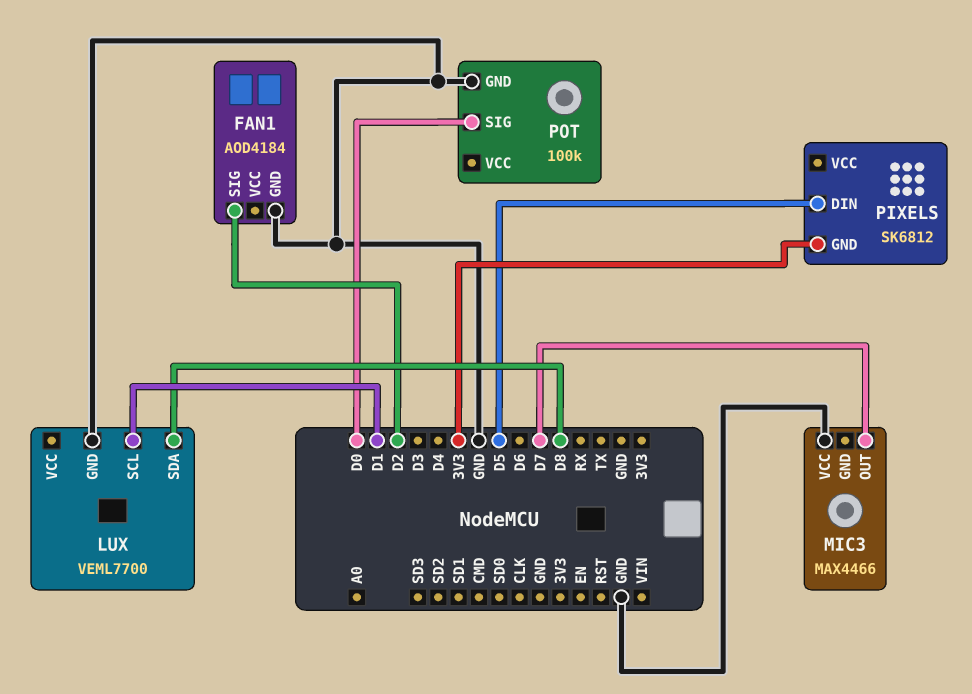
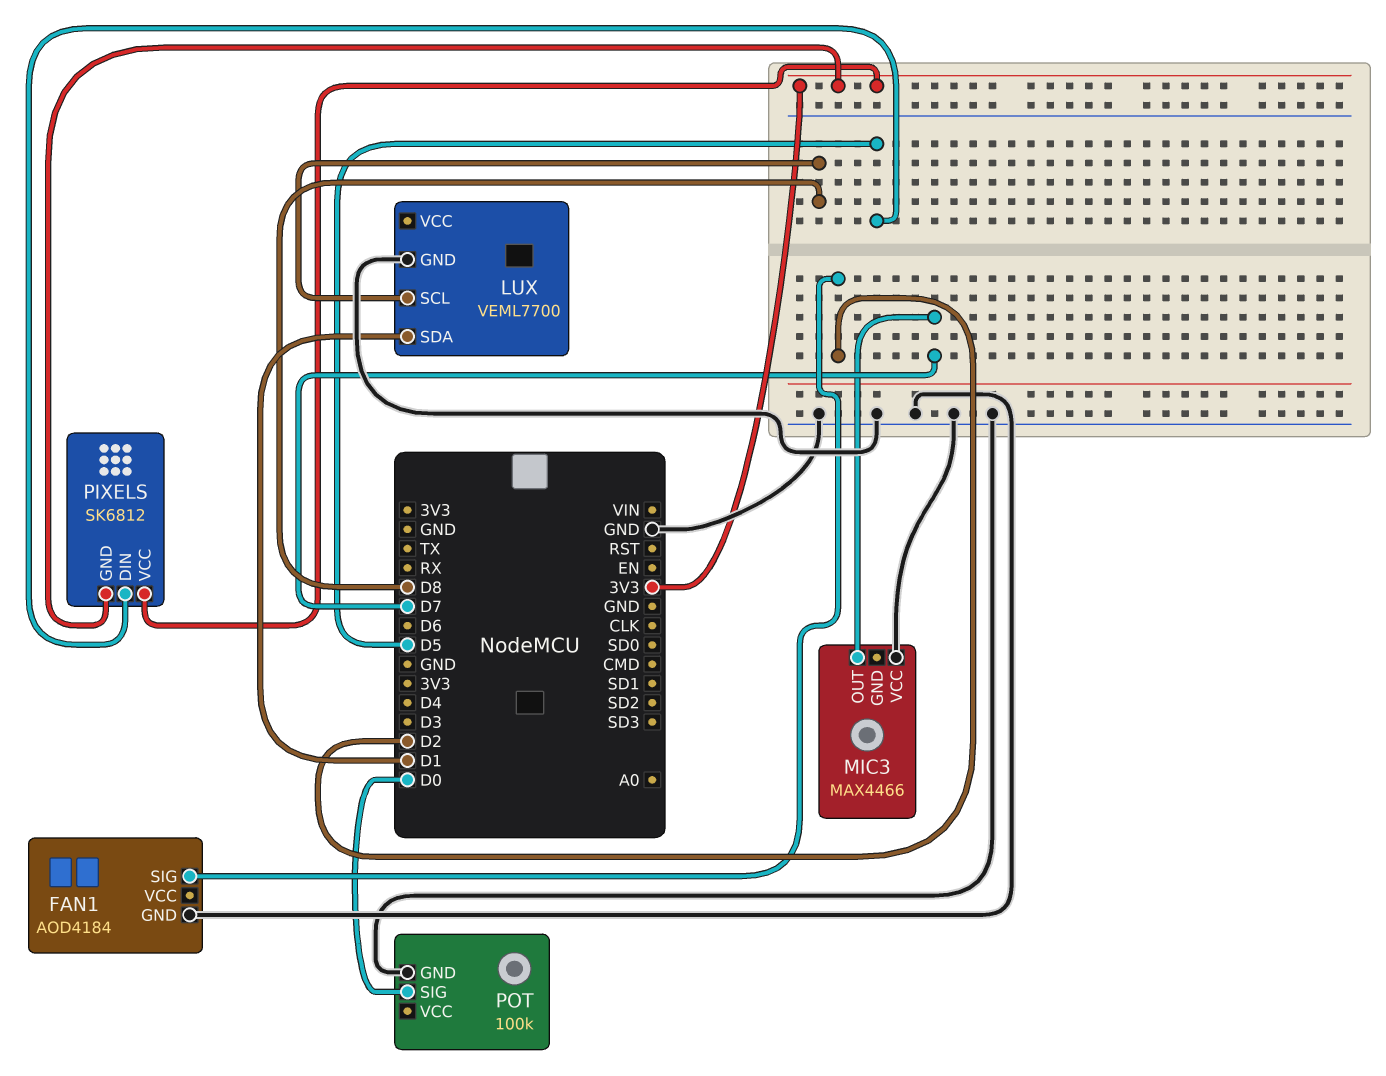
LUX pin SCL: D1 -> D8
LUX pin SDA: D8 -> D1
PIXELS pin VCC: none -> 3V3

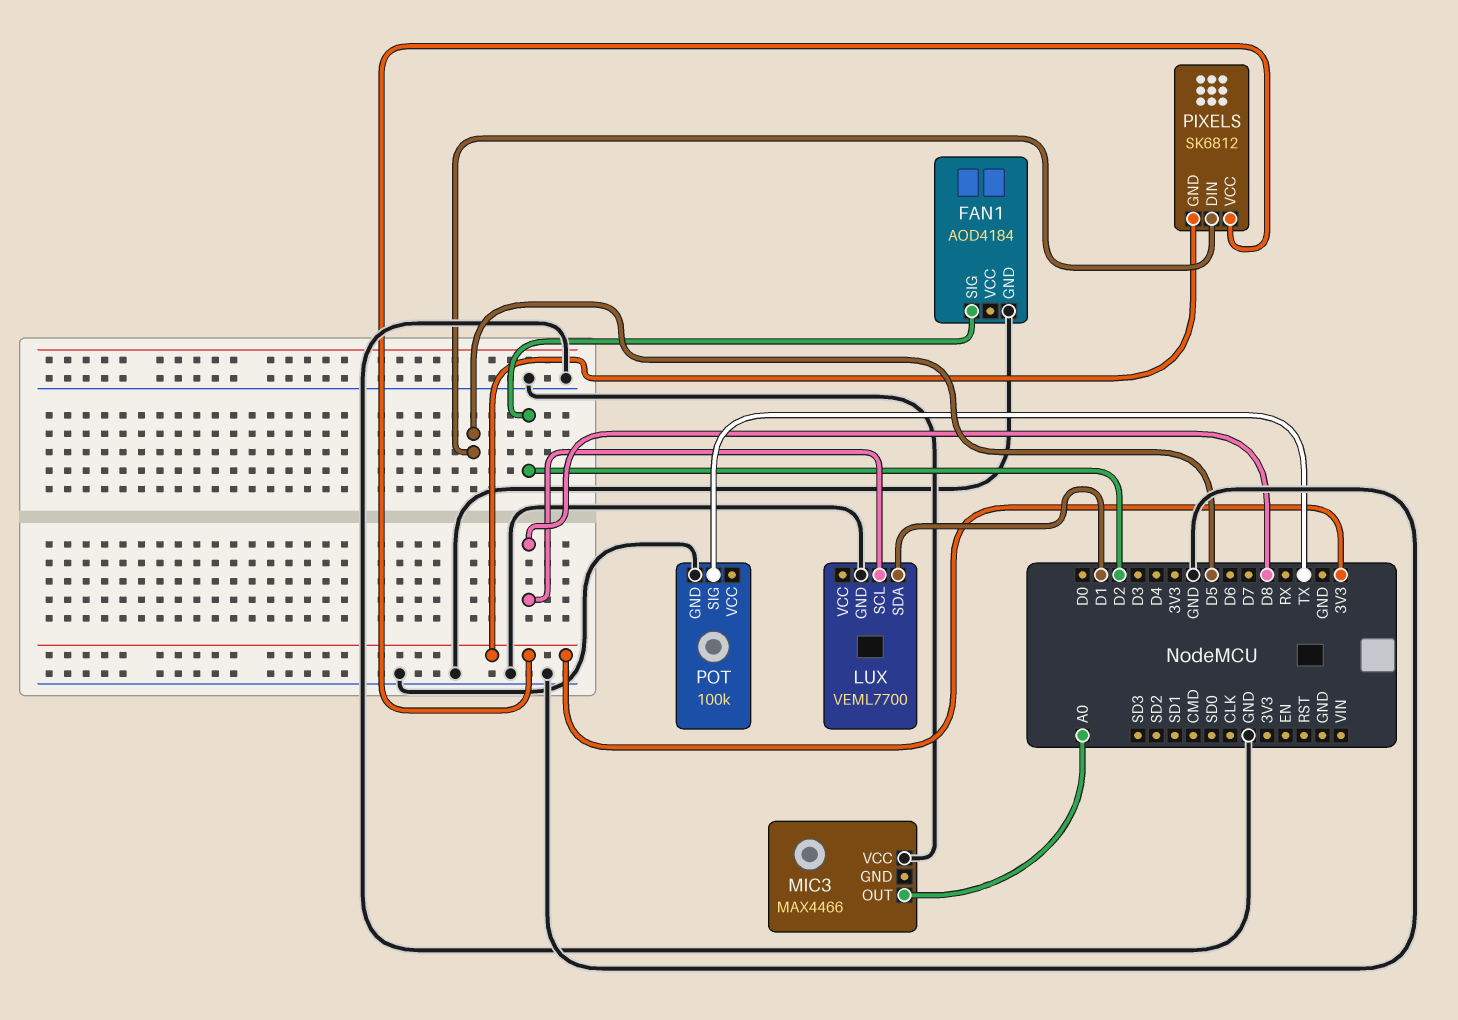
MIC3 pin OUT: D7 -> A0
POT pin SIG: D0 -> TX

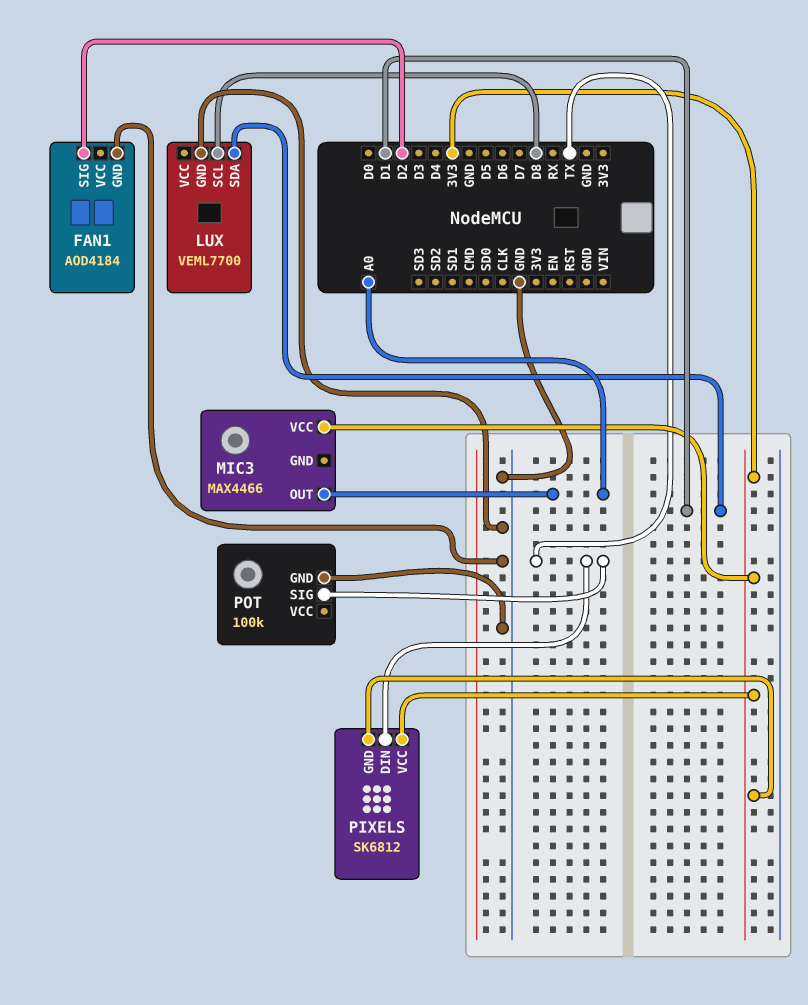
MIC3 pin VCC: GND -> 3V3
PIXELS pin DIN: D5 -> TX

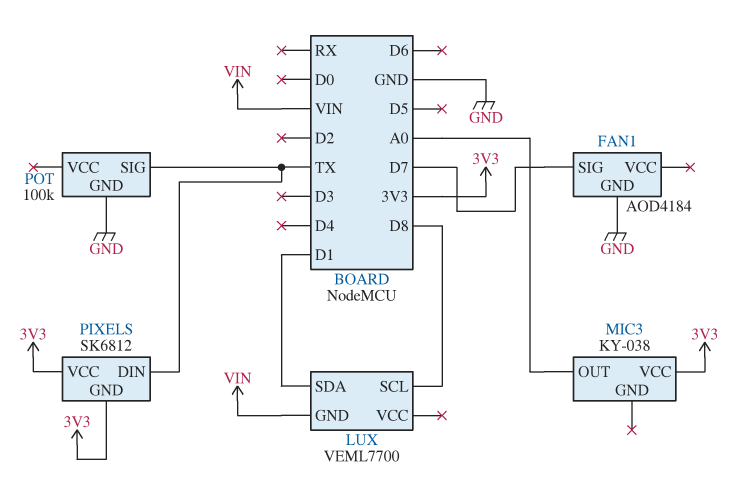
FAN1 pin SIG: D2 -> D7
LUX pin GND: GND -> VIN
MIC3: MAX4466 -> KY-038

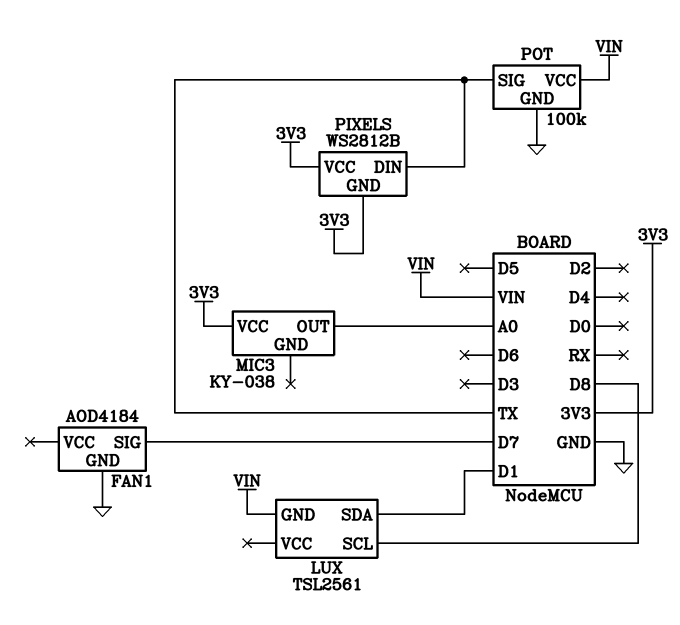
LUX: VEML7700 -> TSL2561
PIXELS: SK6812 -> WS2812B
POT pin VCC: none -> VIN

